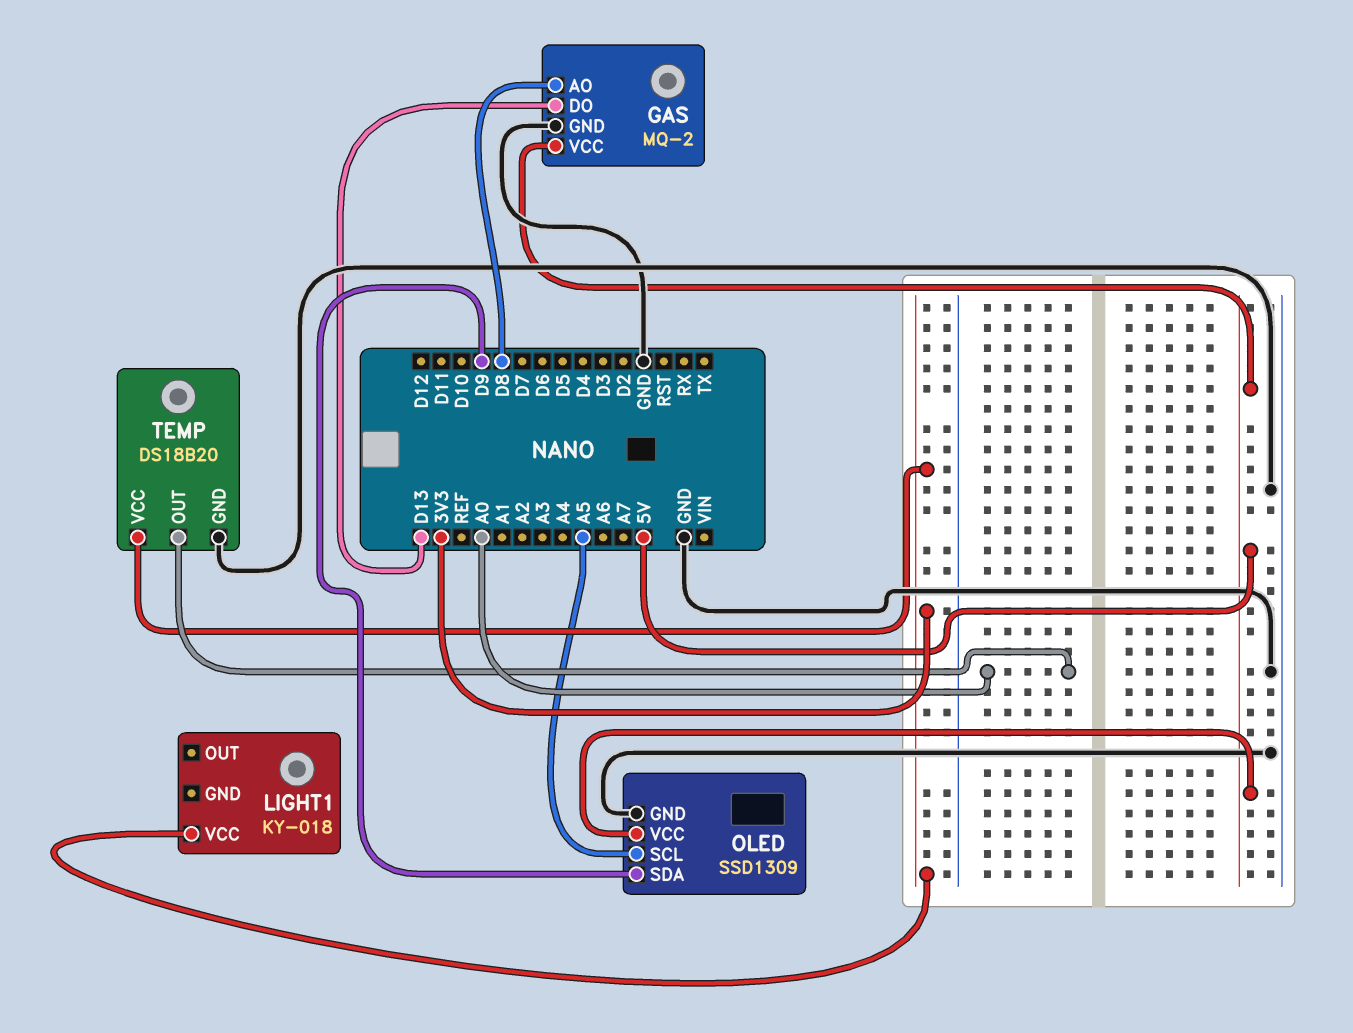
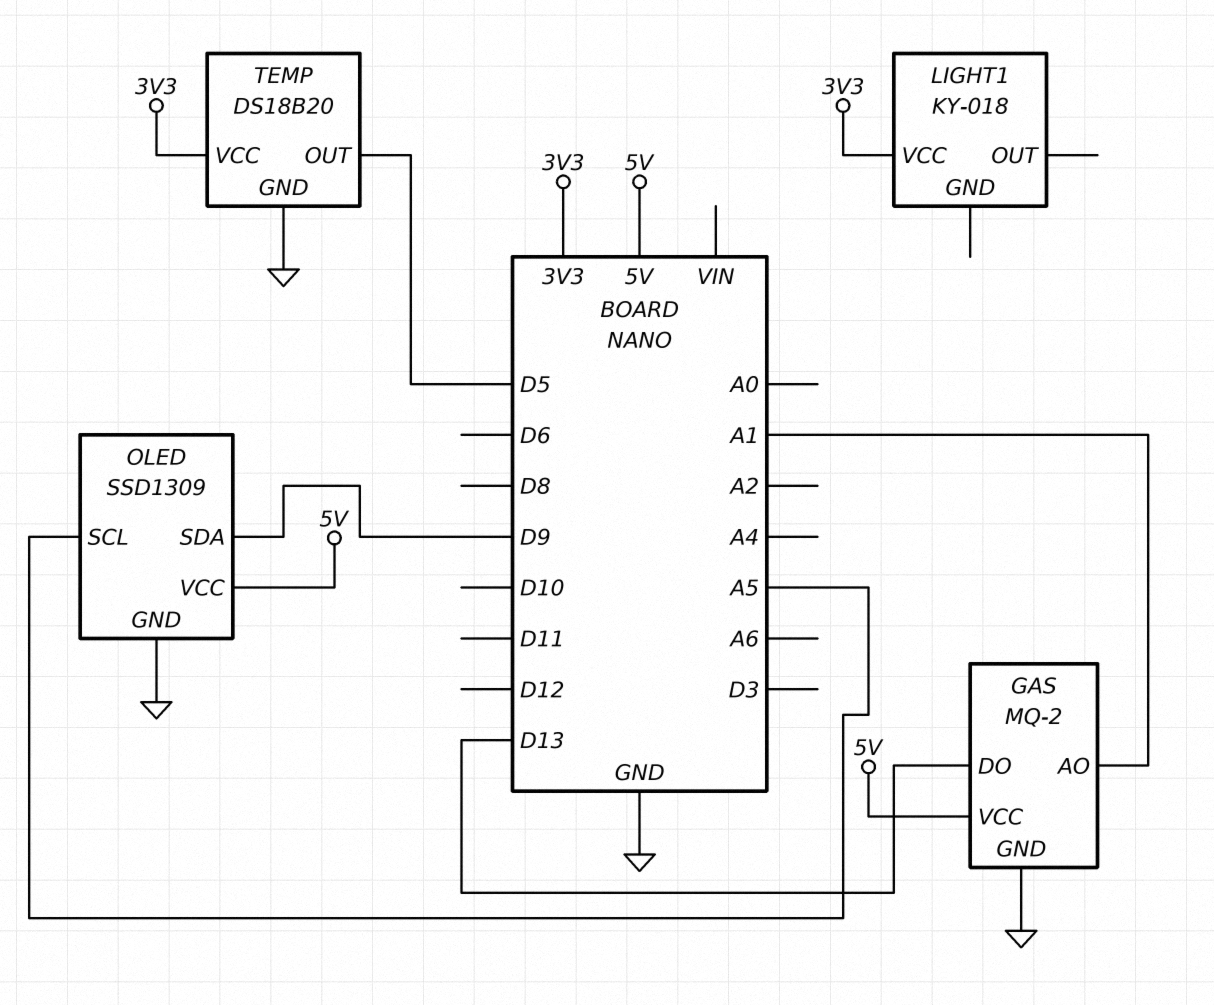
GAS pin AO: D8 -> A1
TEMP pin OUT: A0 -> D5

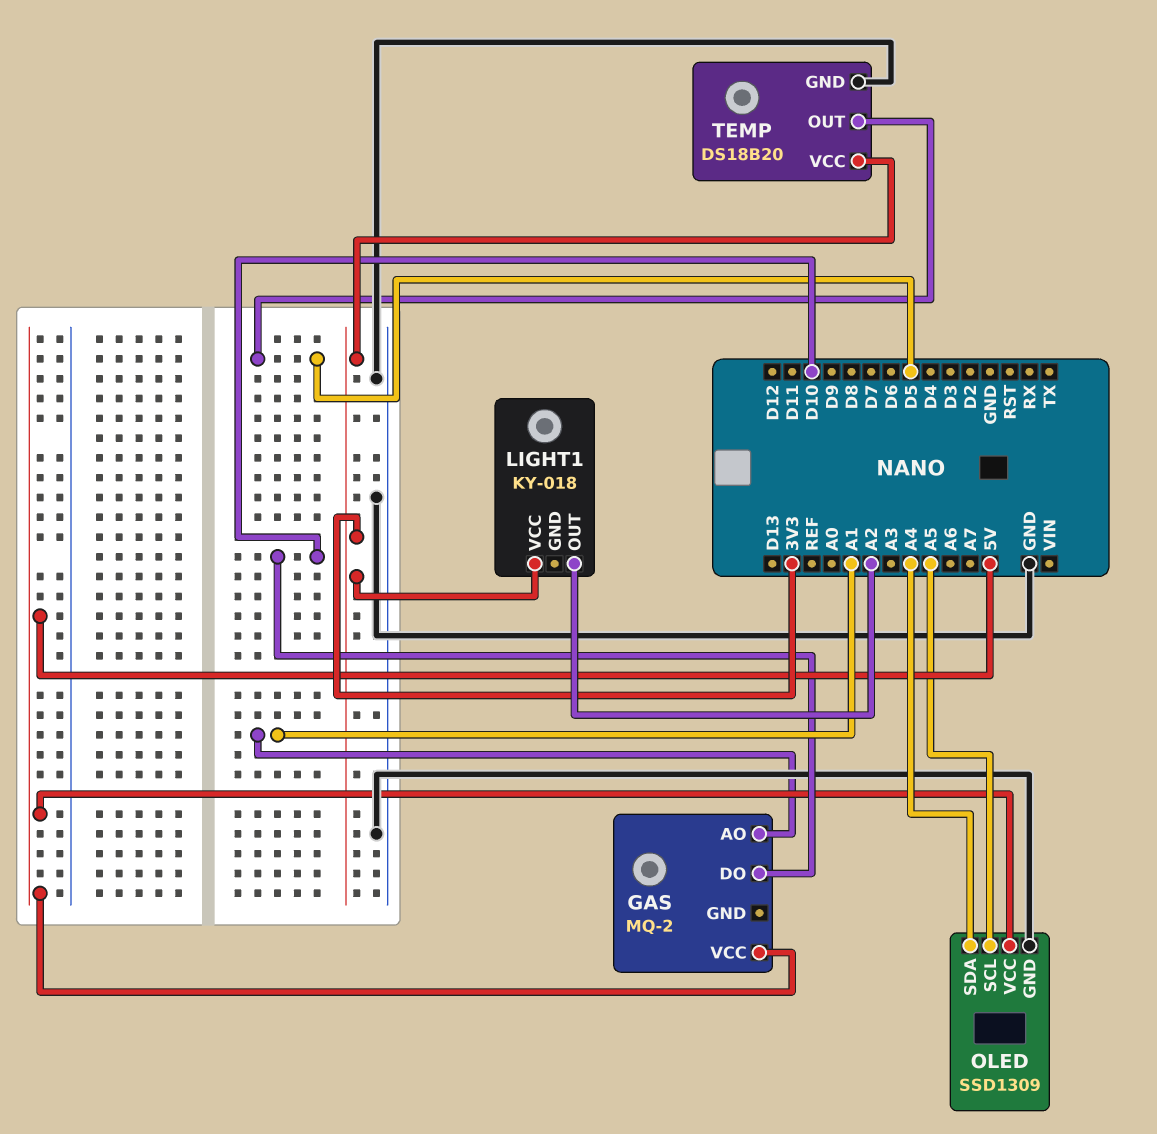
GAS pin DO: D13 -> D10
GAS pin GND: GND -> none
LIGHT1 pin OUT: none -> A2
OLED pin SDA: D9 -> A4

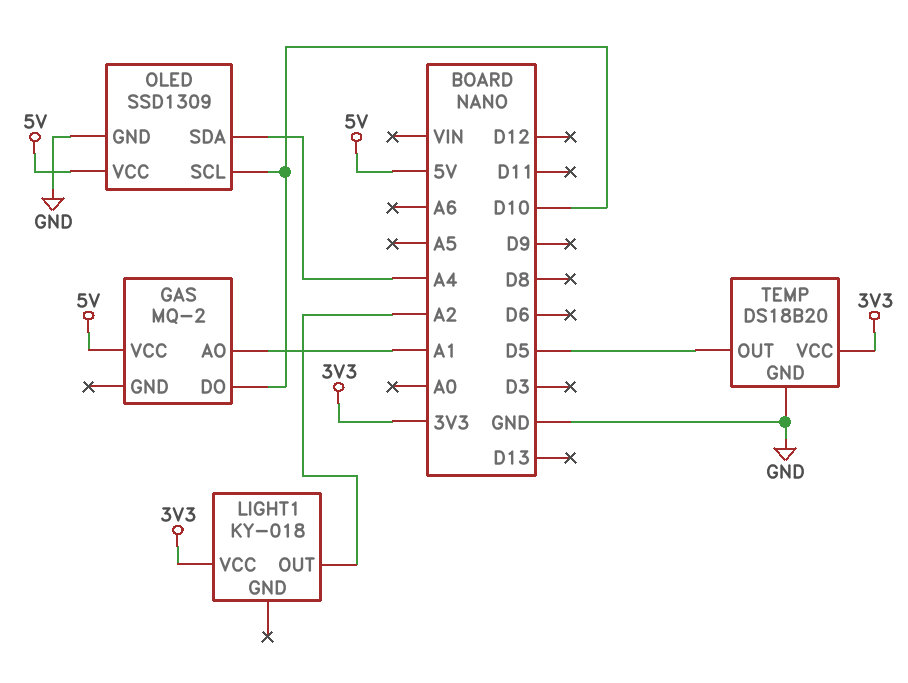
OLED pin SCL: A5 -> D10

